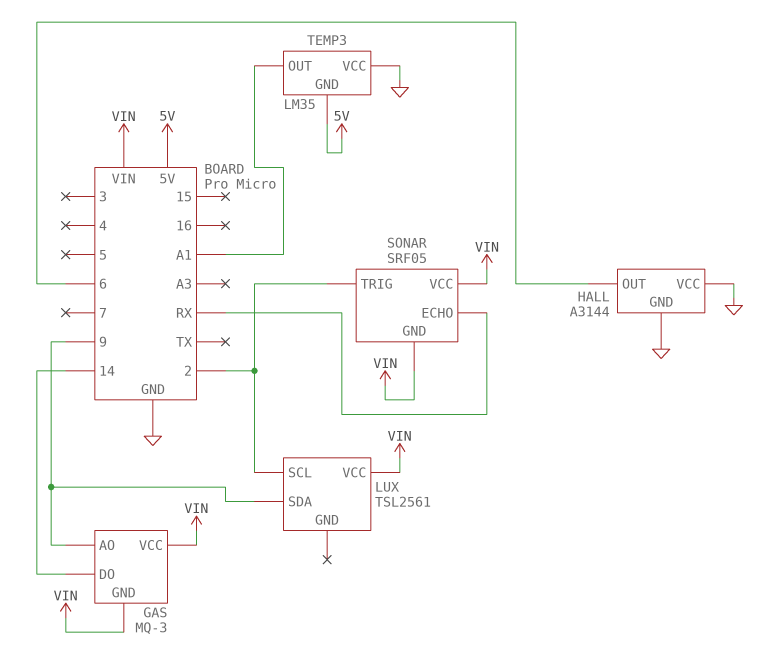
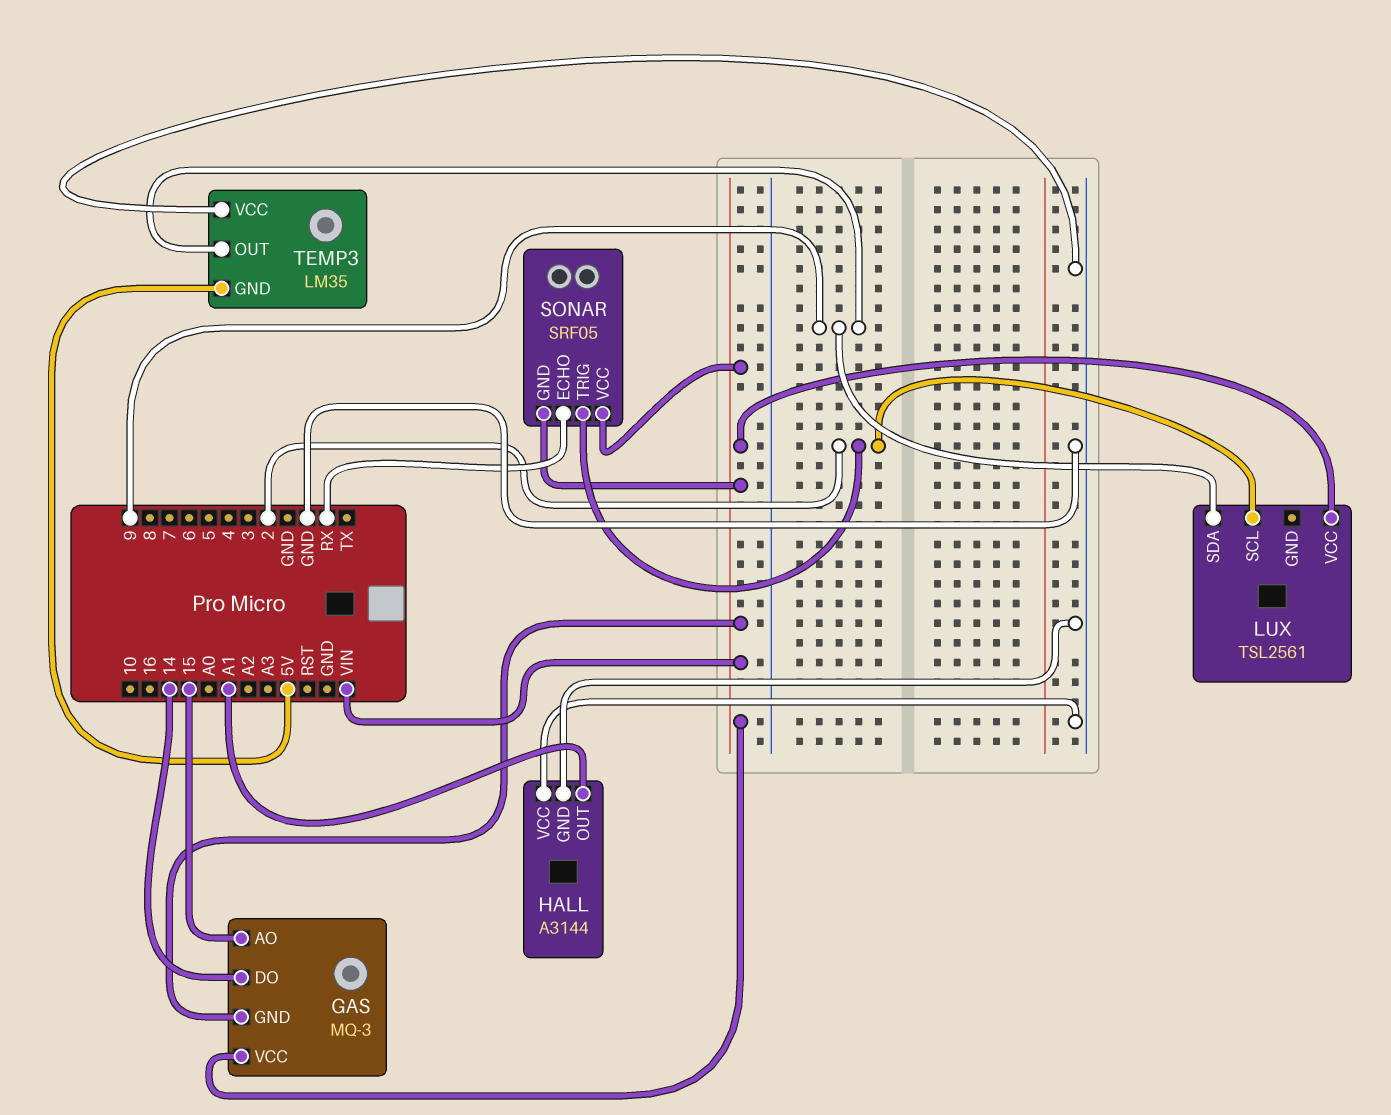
GAS pin AO: 9 -> 15
HALL pin OUT: 6 -> A1
TEMP3 pin OUT: A1 -> 9

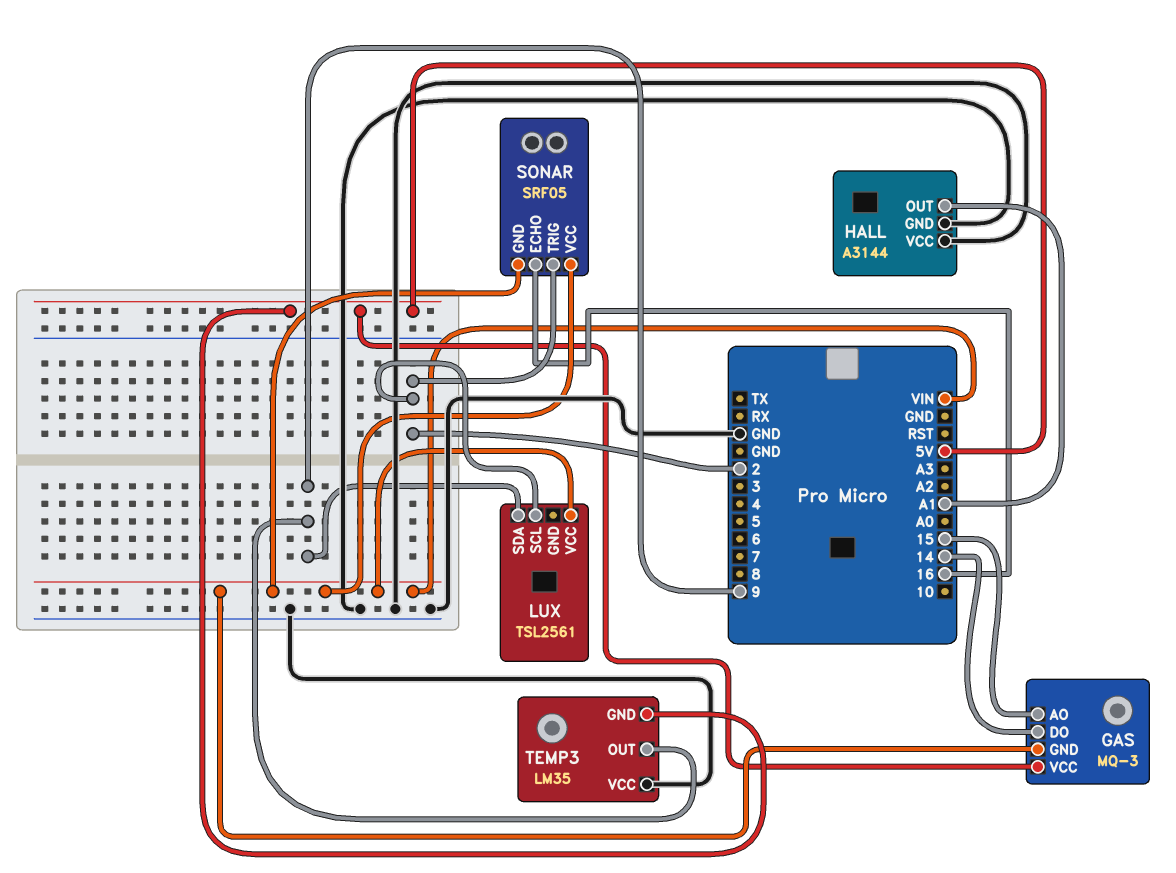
GAS pin VCC: VIN -> 5V
SONAR pin ECHO: RX -> 16

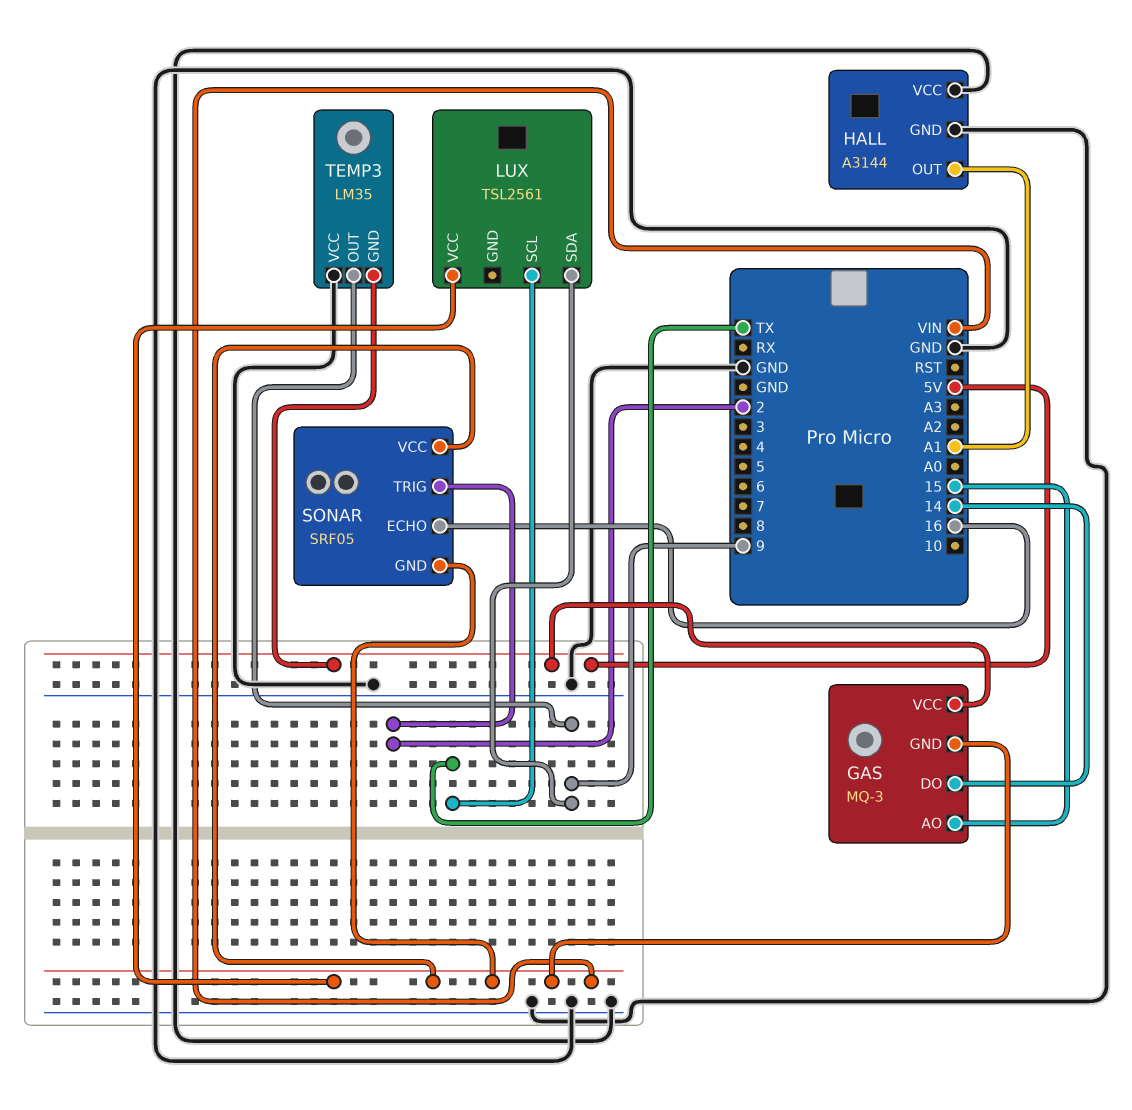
LUX pin SCL: 2 -> TX

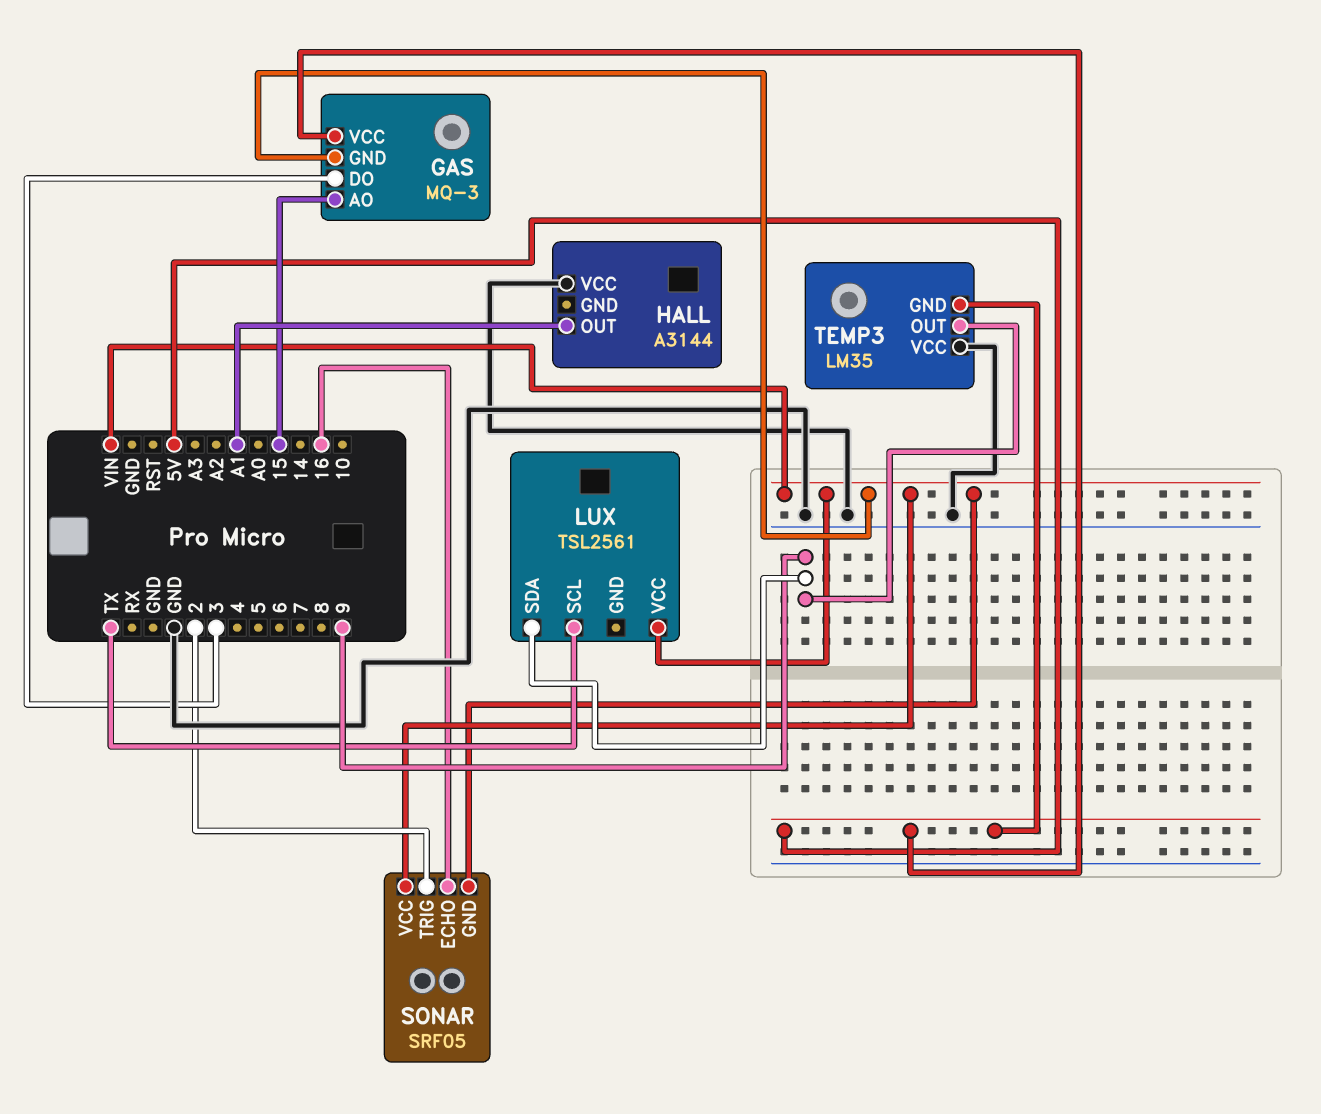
GAS pin DO: 14 -> 3
HALL pin GND: GND -> none

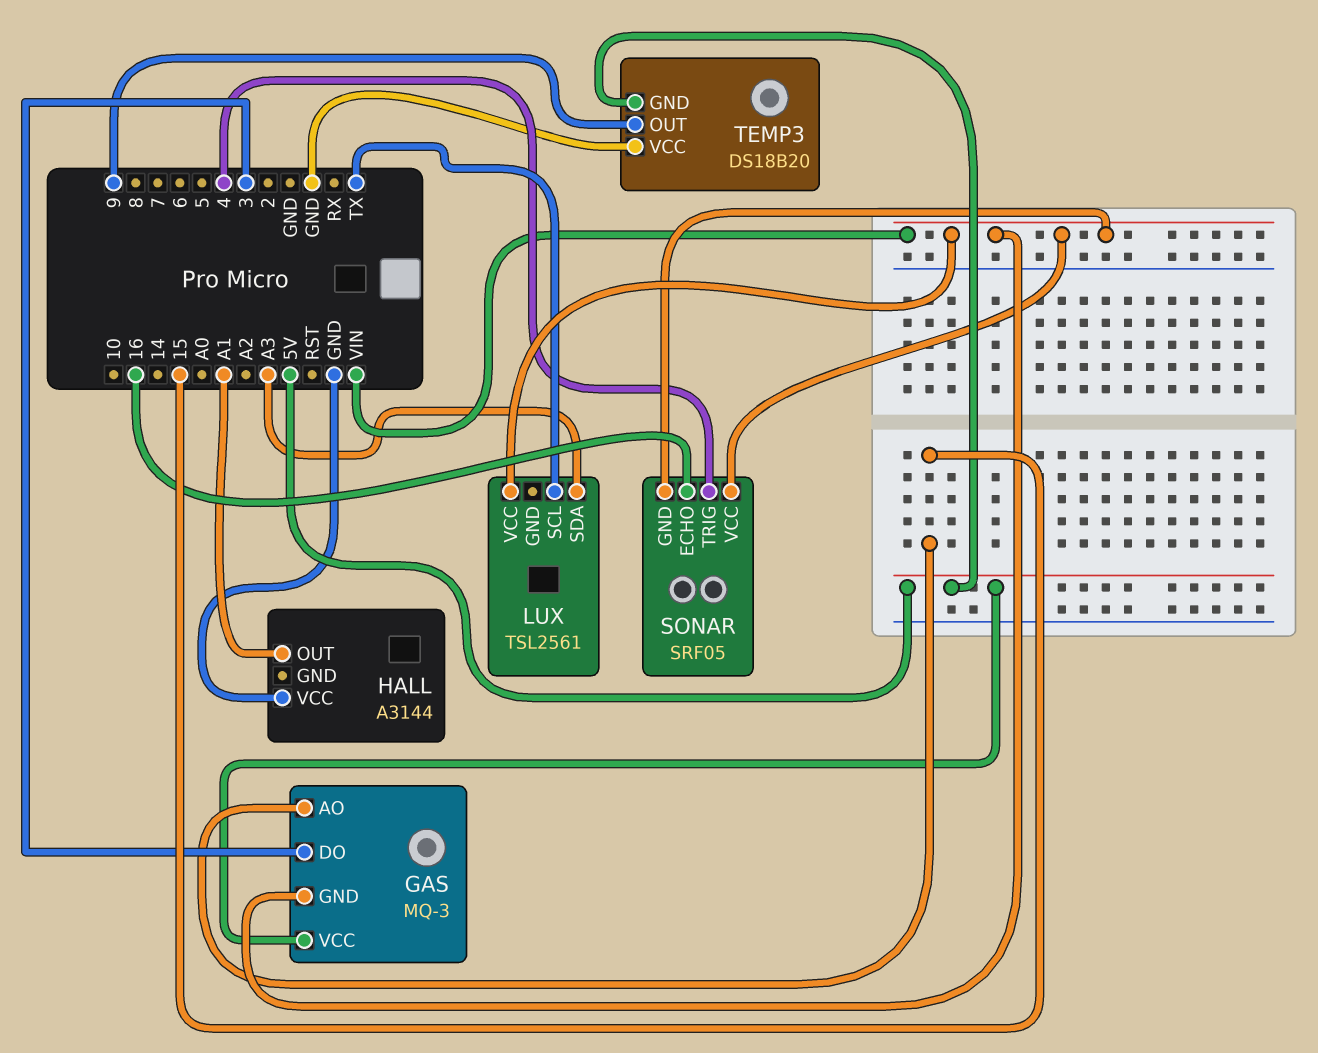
LUX pin SDA: 9 -> A3
SONAR pin TRIG: 2 -> 4
TEMP3: LM35 -> DS18B20

